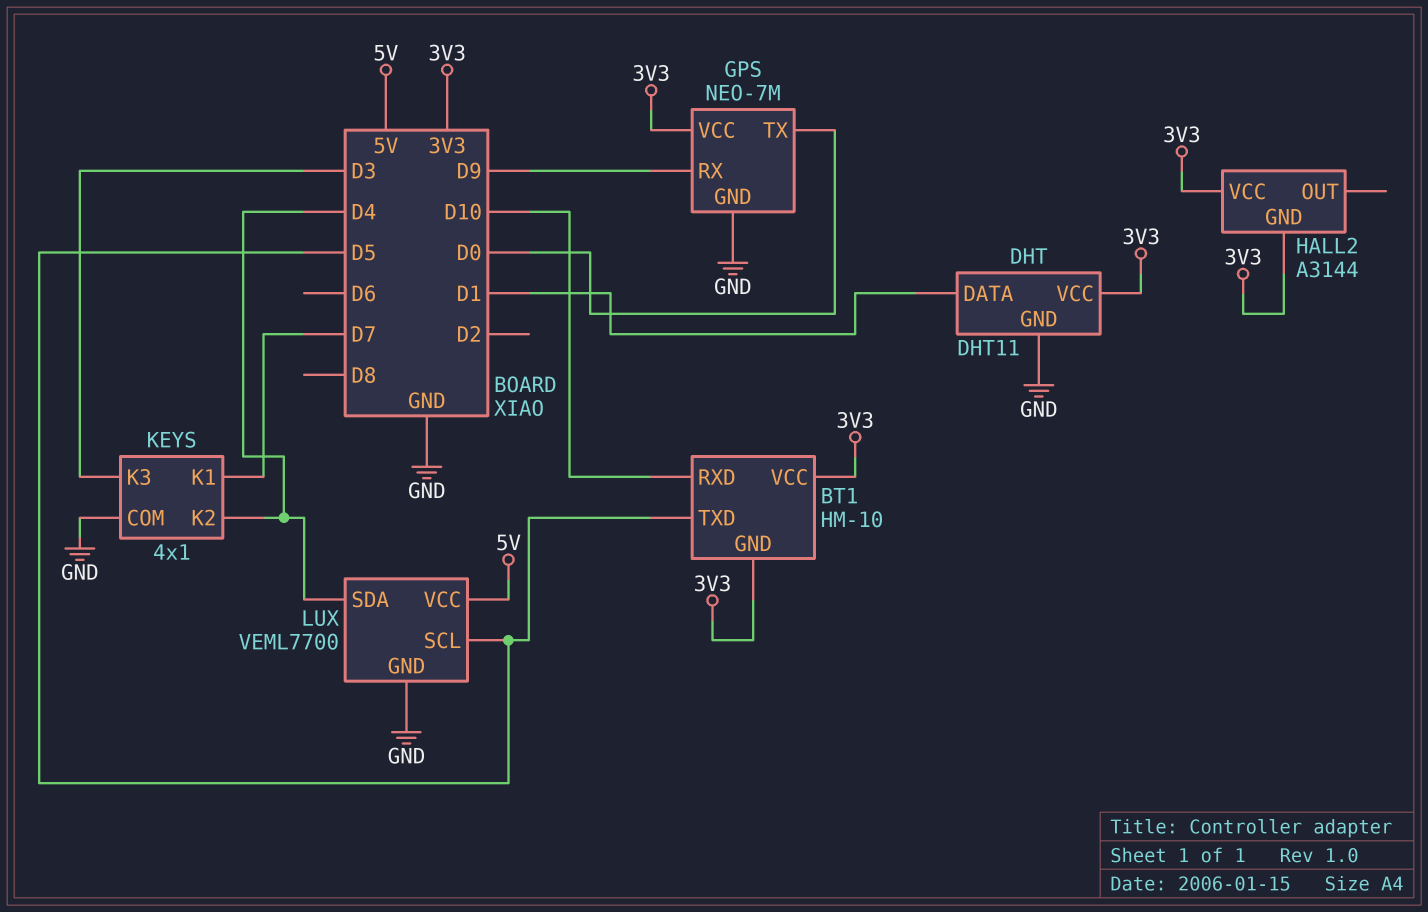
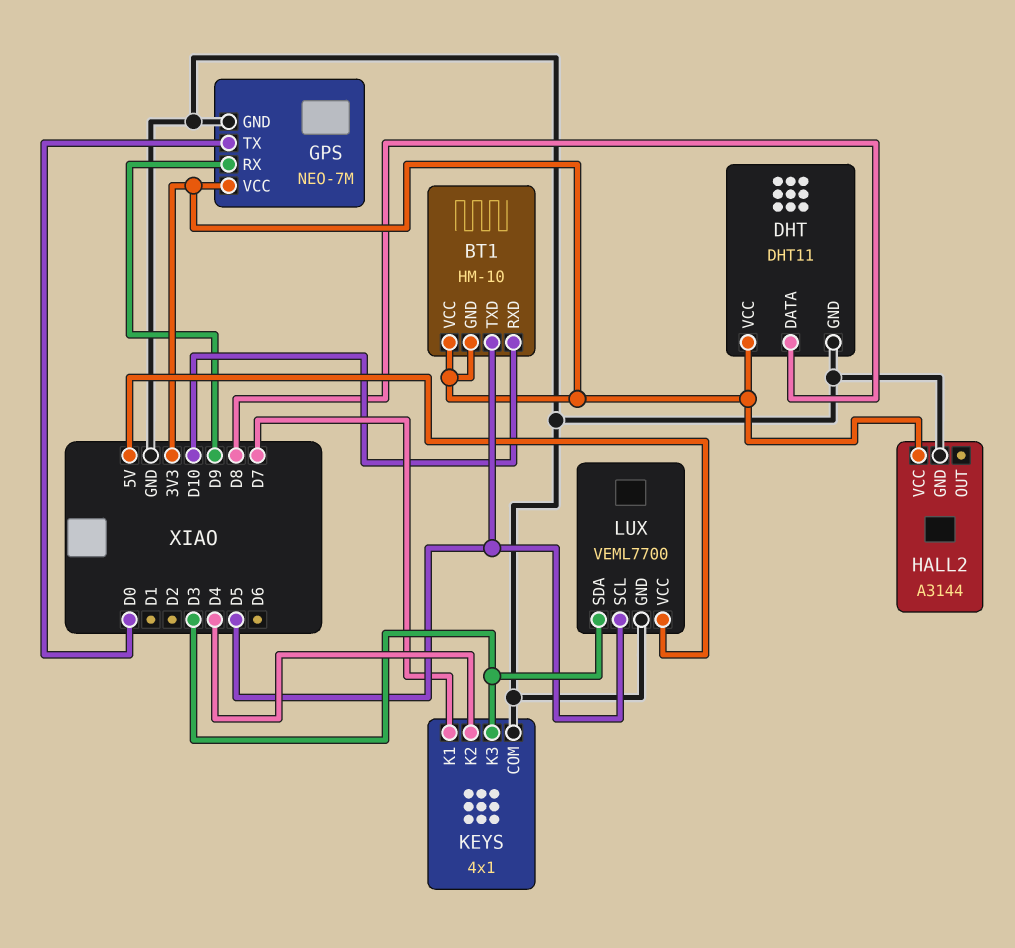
DHT pin DATA: D1 -> D8
HALL2 pin GND: 3V3 -> GND
LUX pin SDA: D4 -> D3

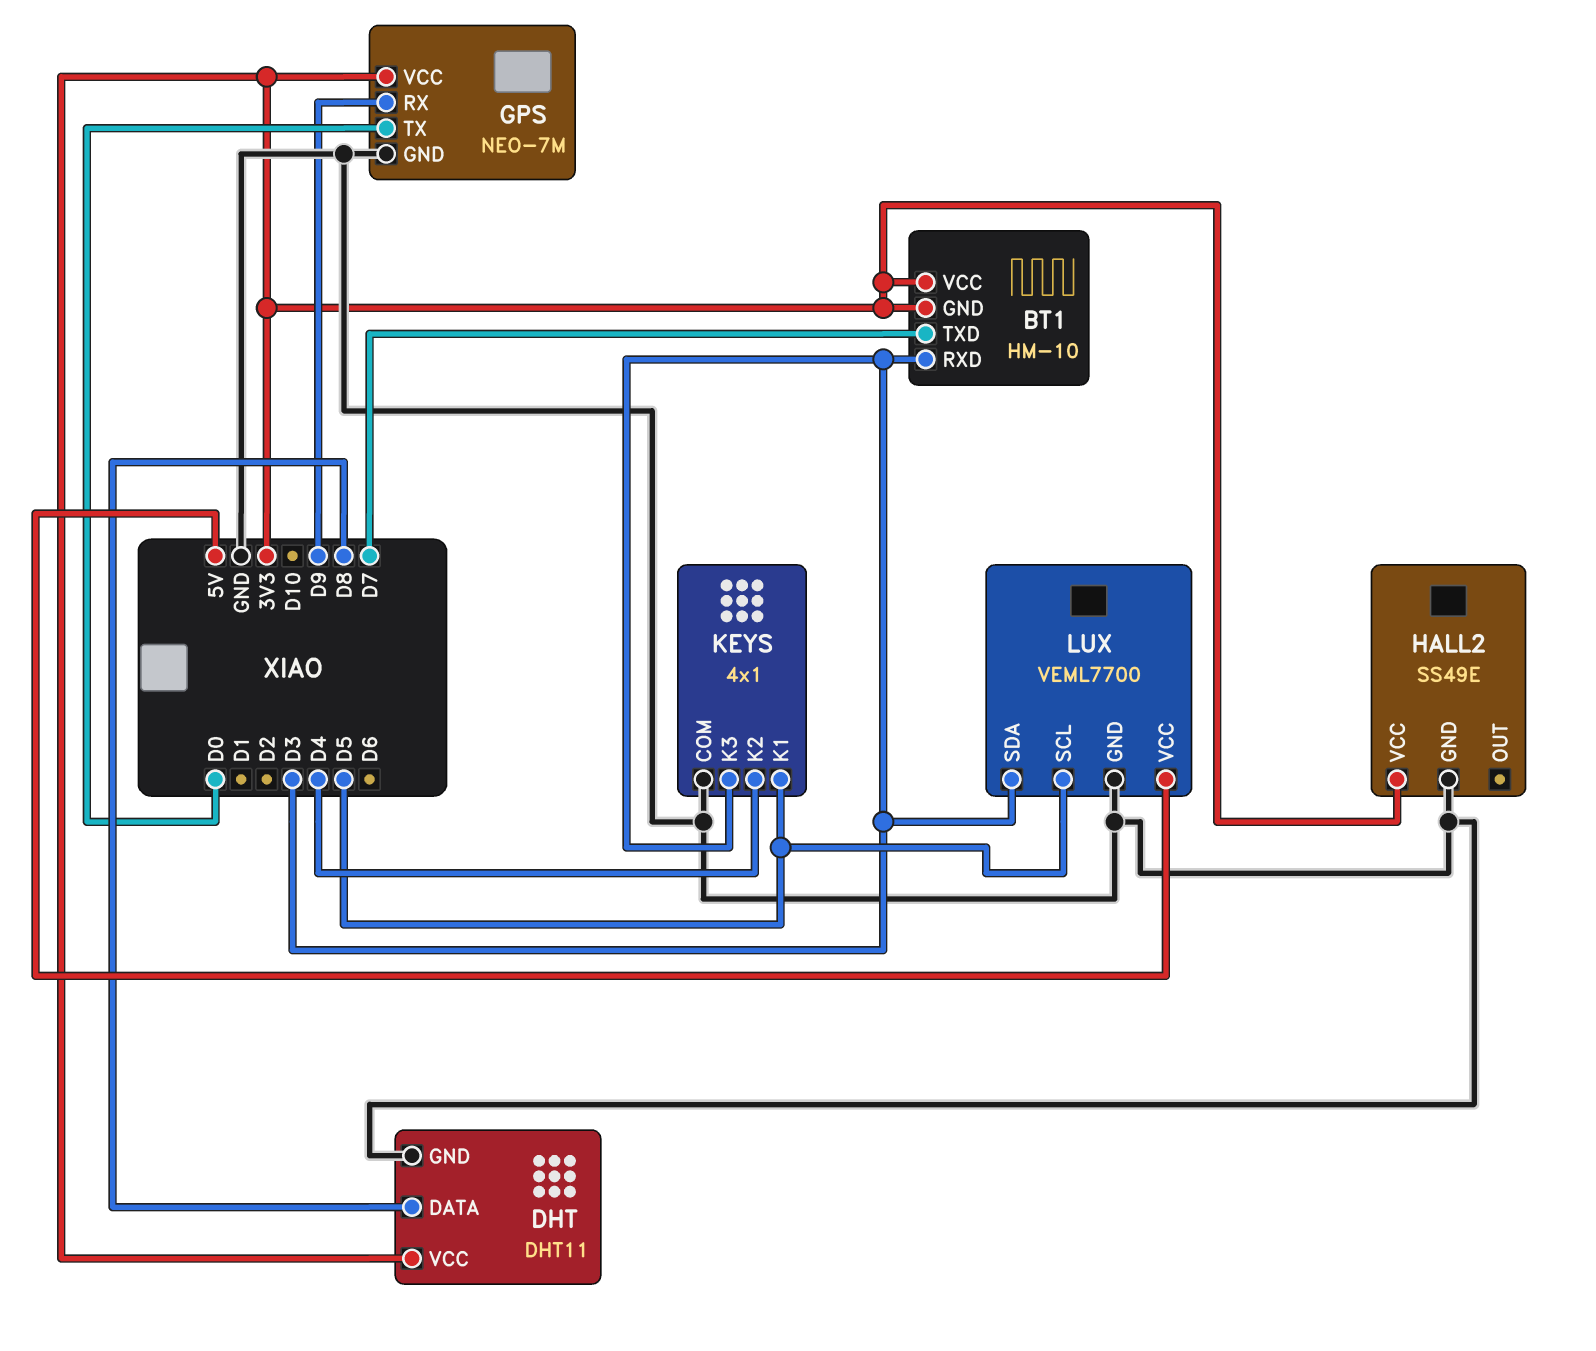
BT1 pin RXD: D10 -> D3
BT1 pin TXD: D5 -> D7
HALL2: A3144 -> SS49E
KEYS pin K1: D7 -> D5

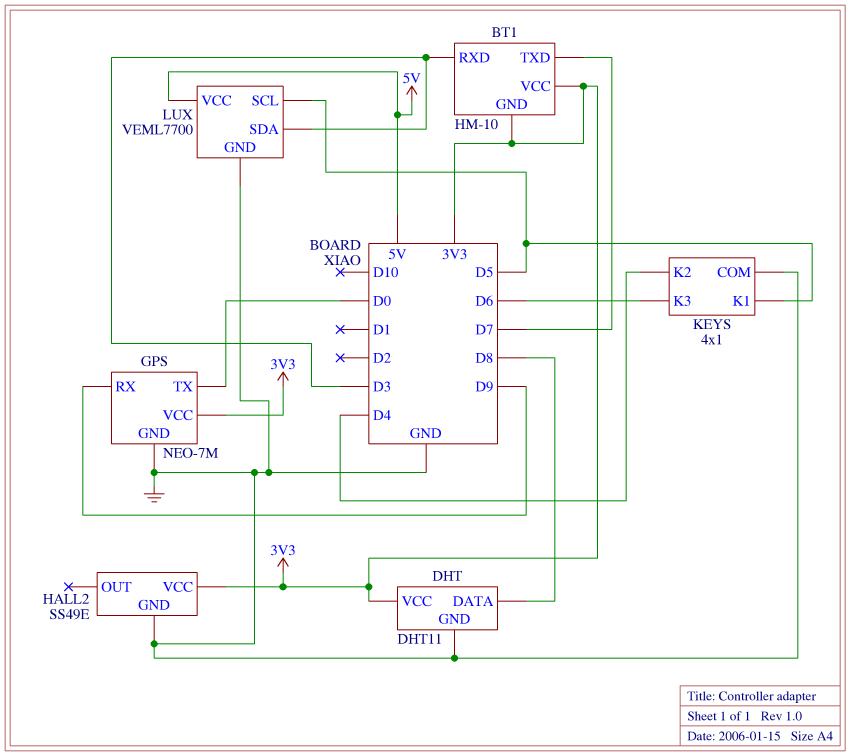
KEYS pin K3: D3 -> D6

